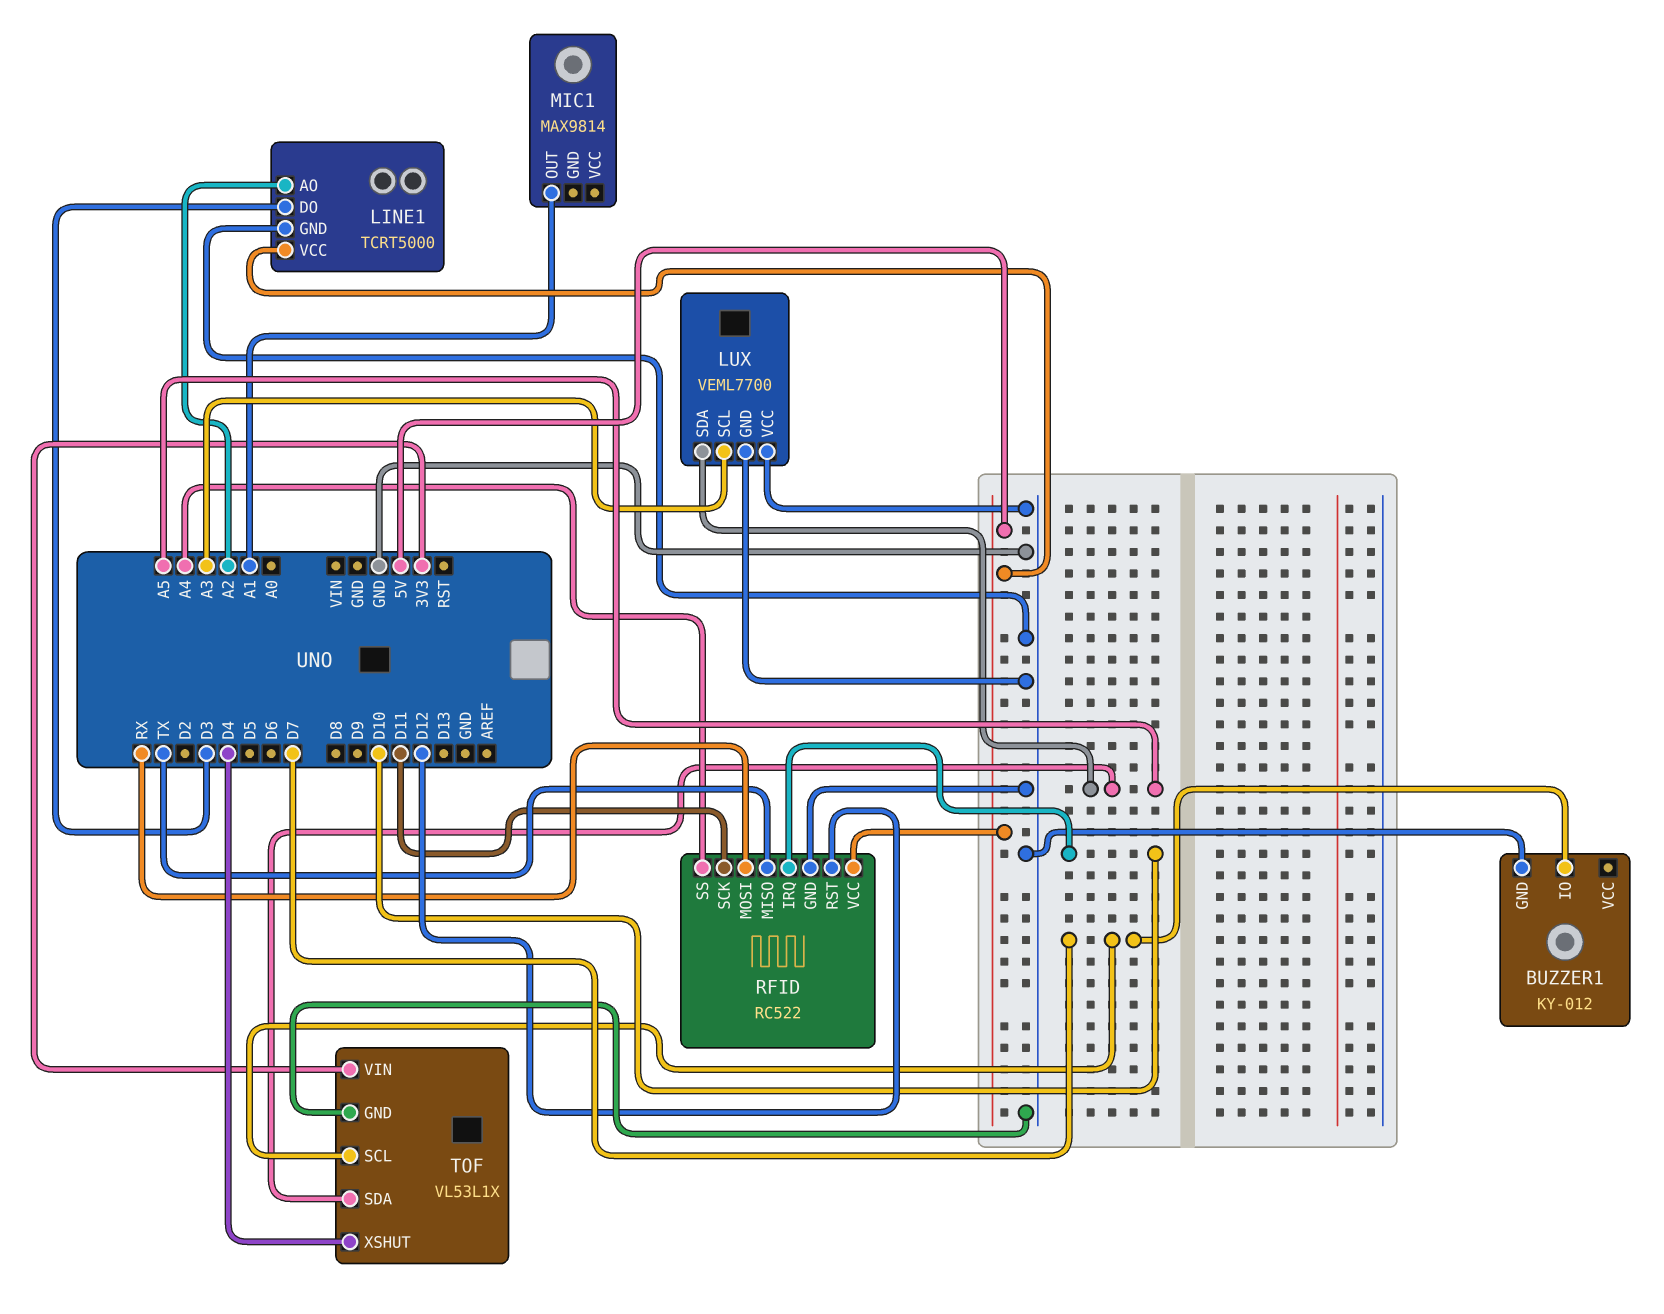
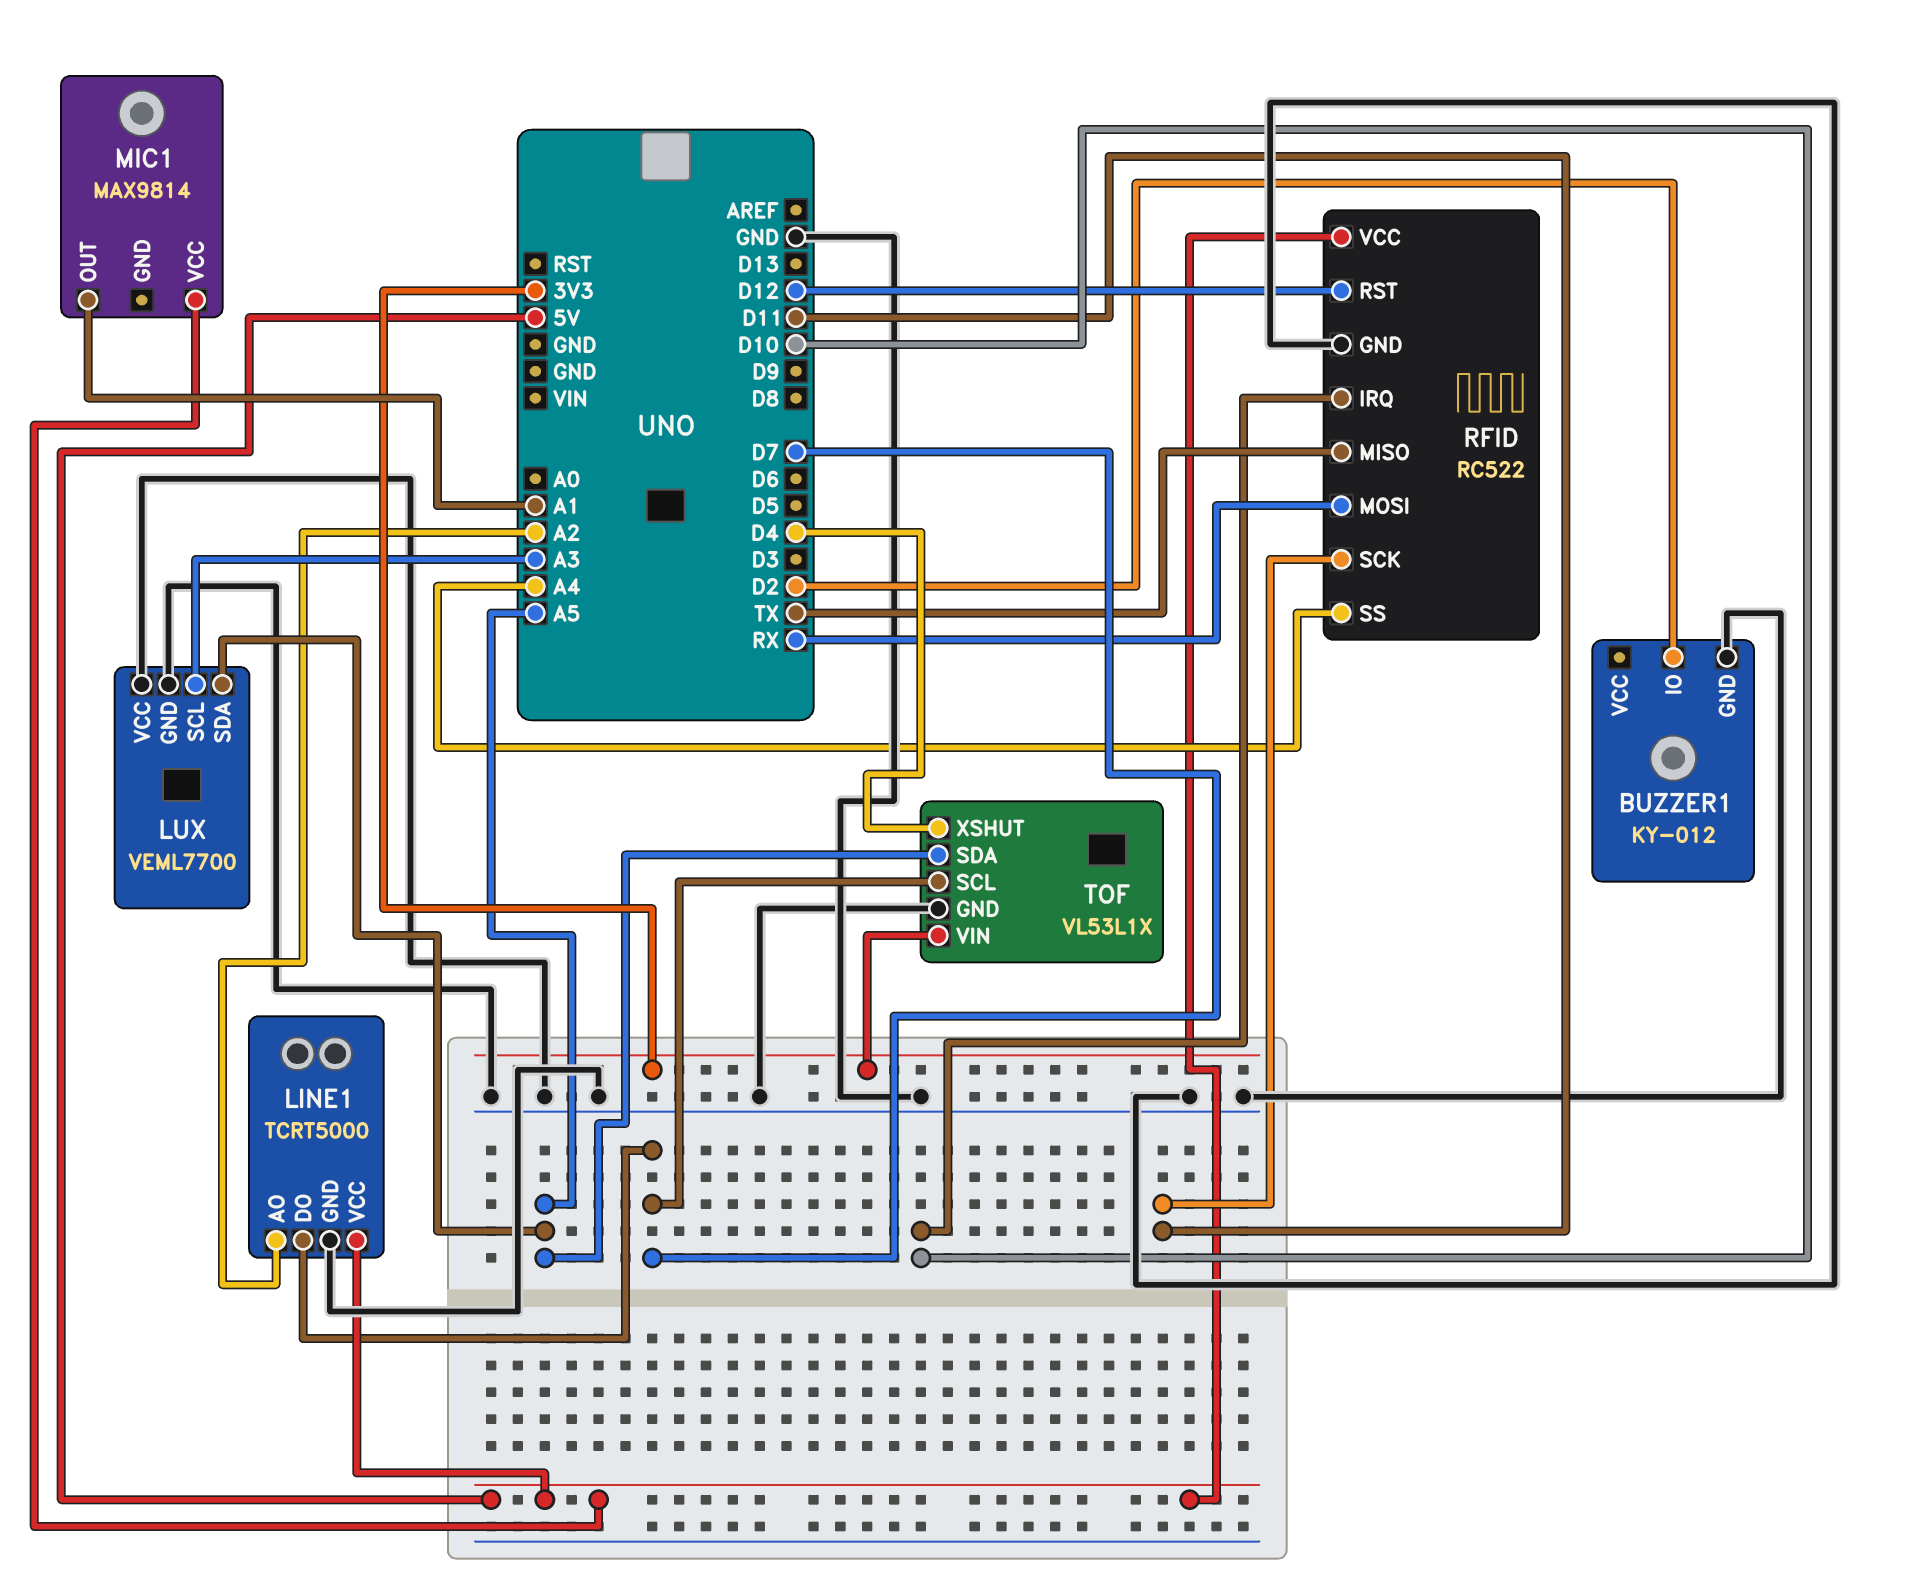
BUZZER1 pin IO: D7 -> D2
LINE1 pin DO: D3 -> D7
MIC1 pin VCC: none -> 5V

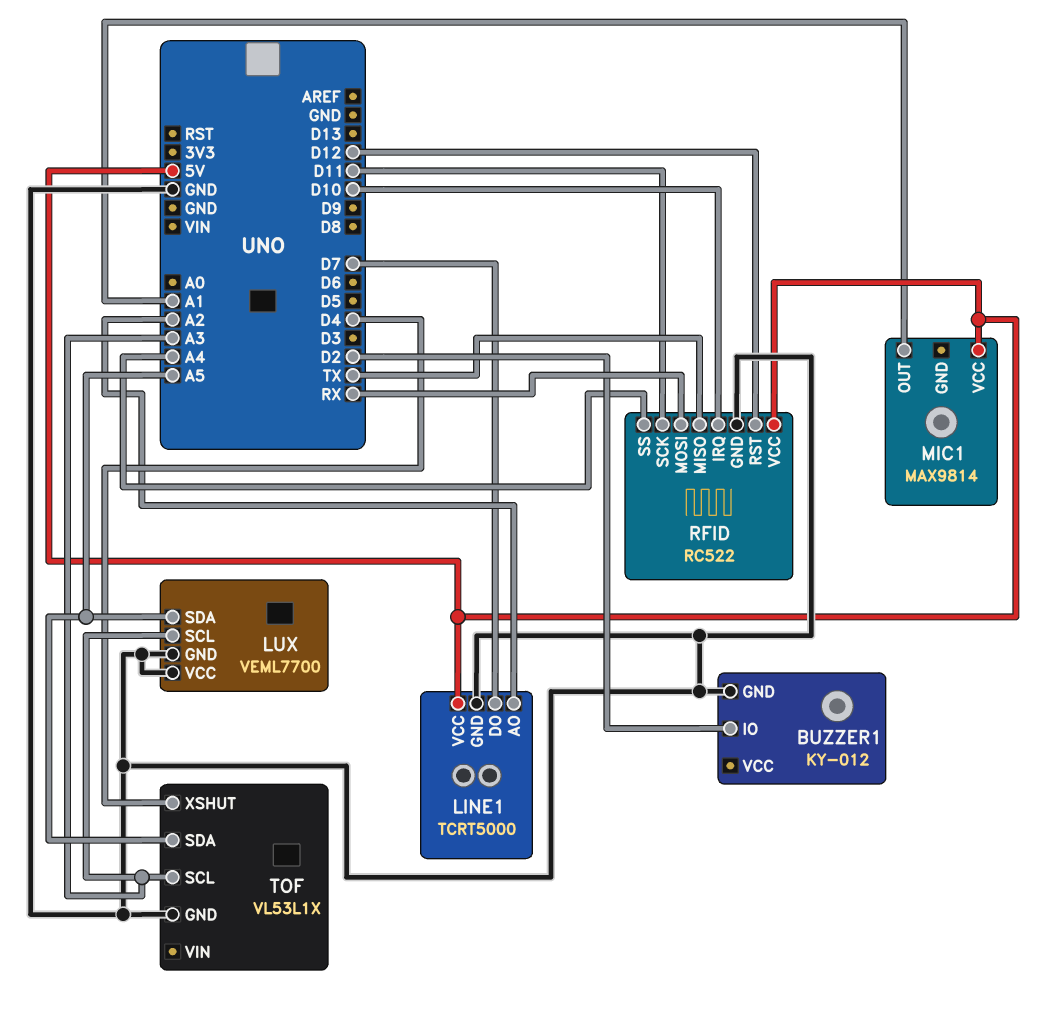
TOF pin SCL: D7 -> A3
TOF pin VIN: 3V3 -> none

